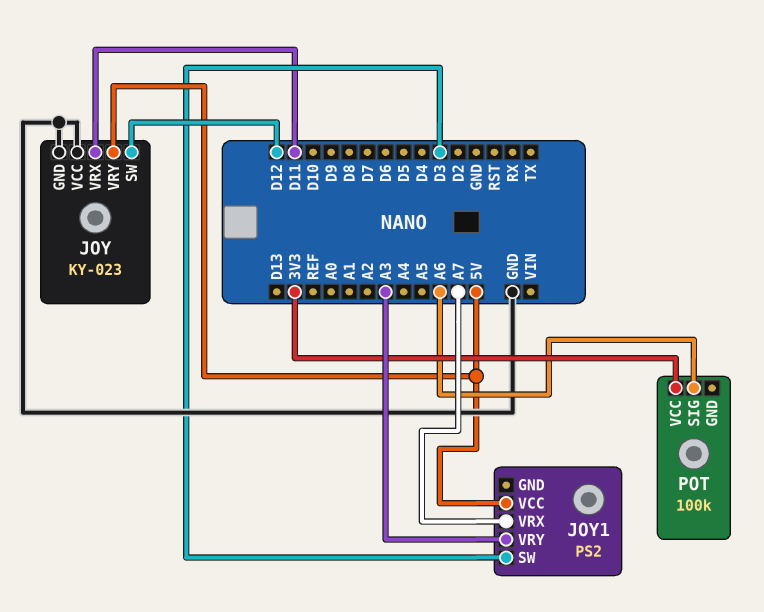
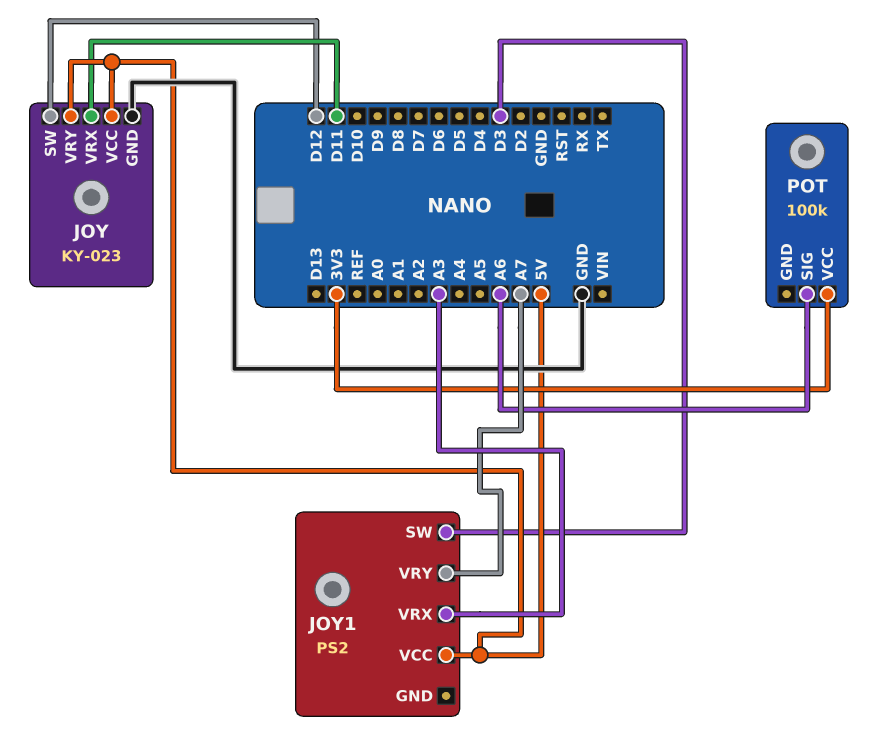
JOY pin VCC: GND -> 5V
JOY1 pin VRX: A7 -> A3
JOY1 pin VRY: A3 -> A7

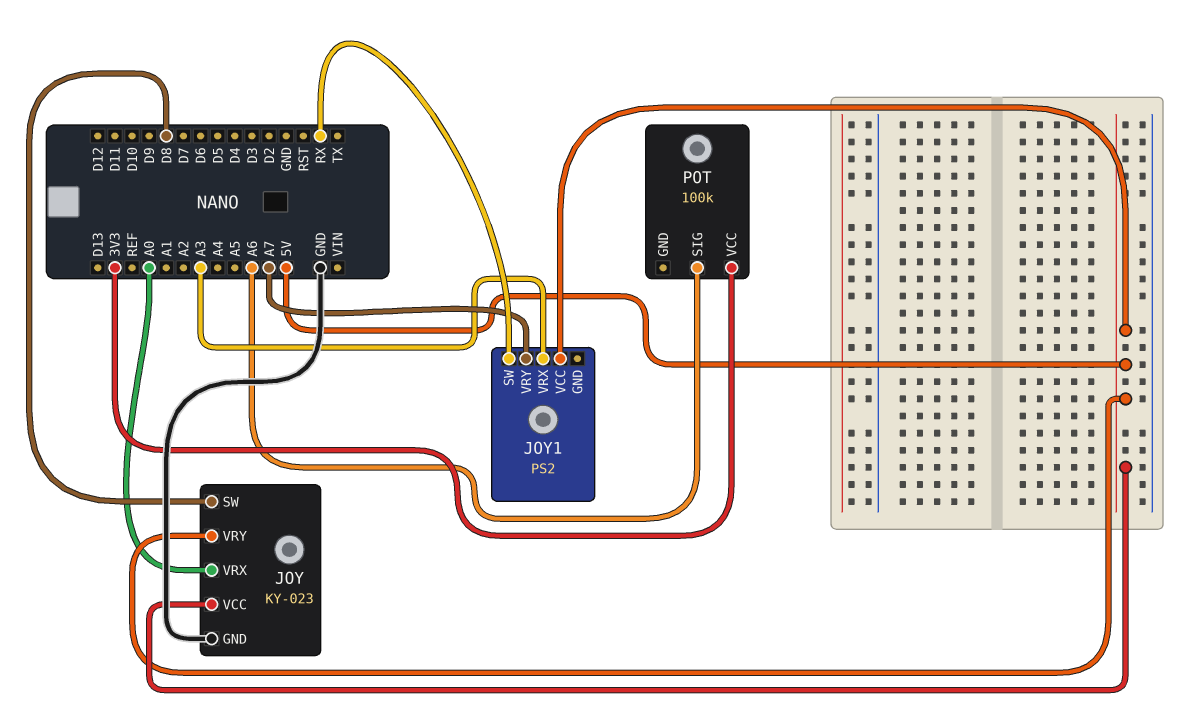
JOY pin SW: D12 -> D8
JOY pin VRX: D11 -> A0
JOY1 pin SW: D3 -> RX

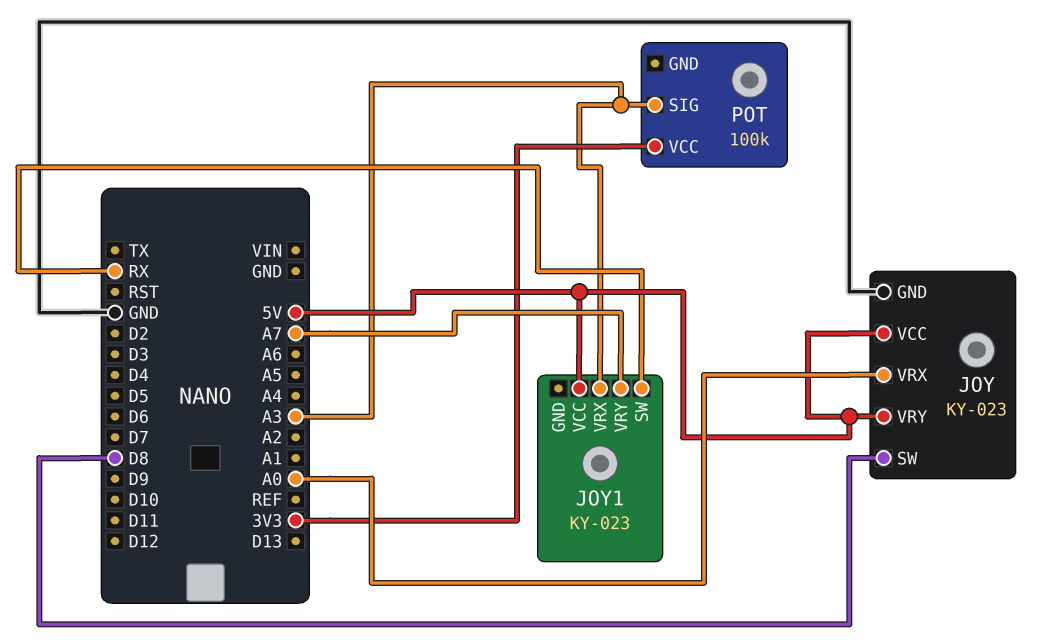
JOY1: PS2 -> KY-023
POT pin SIG: A6 -> A3

